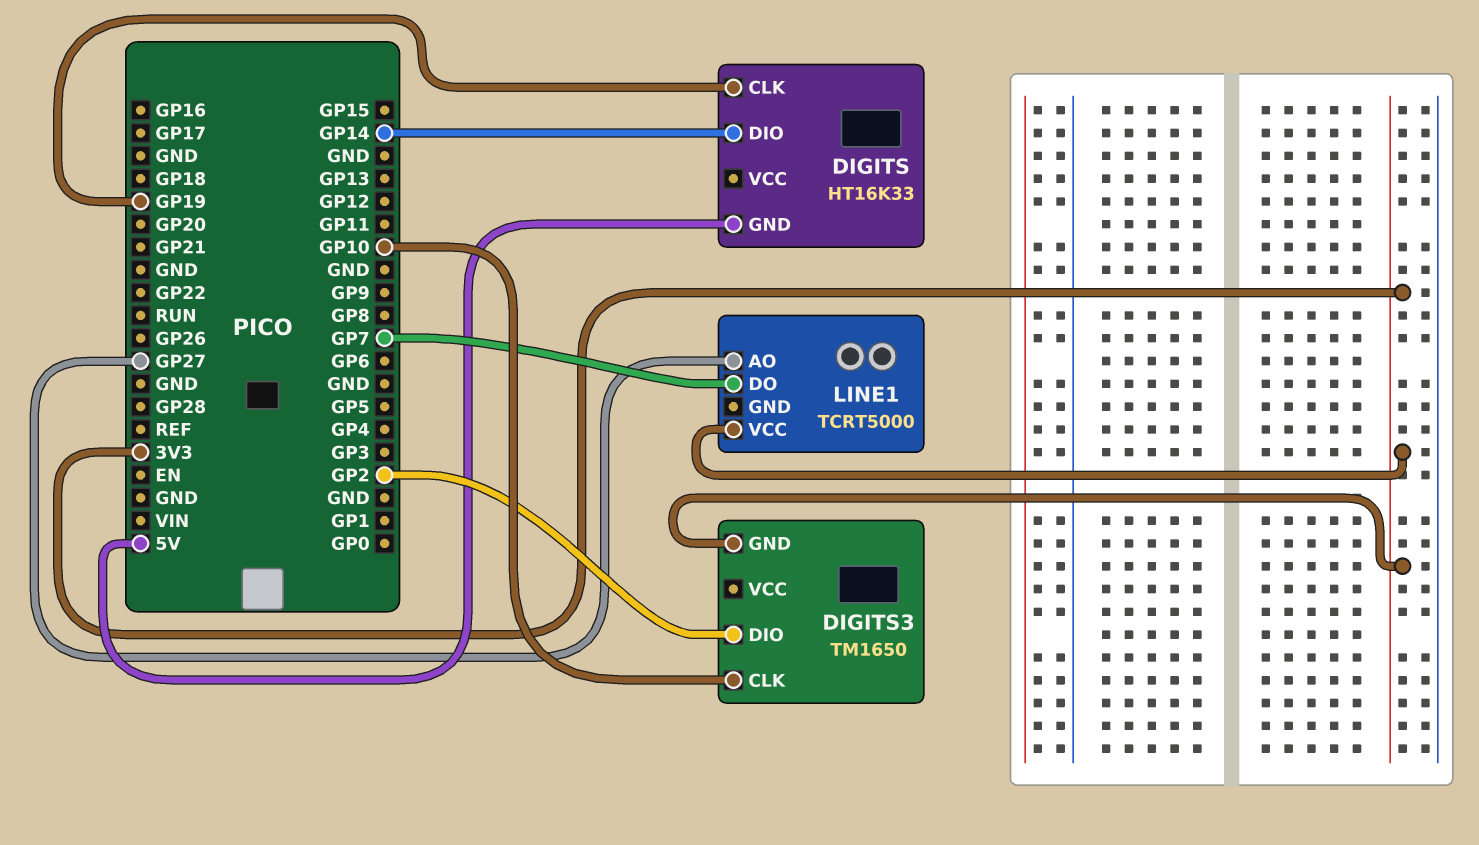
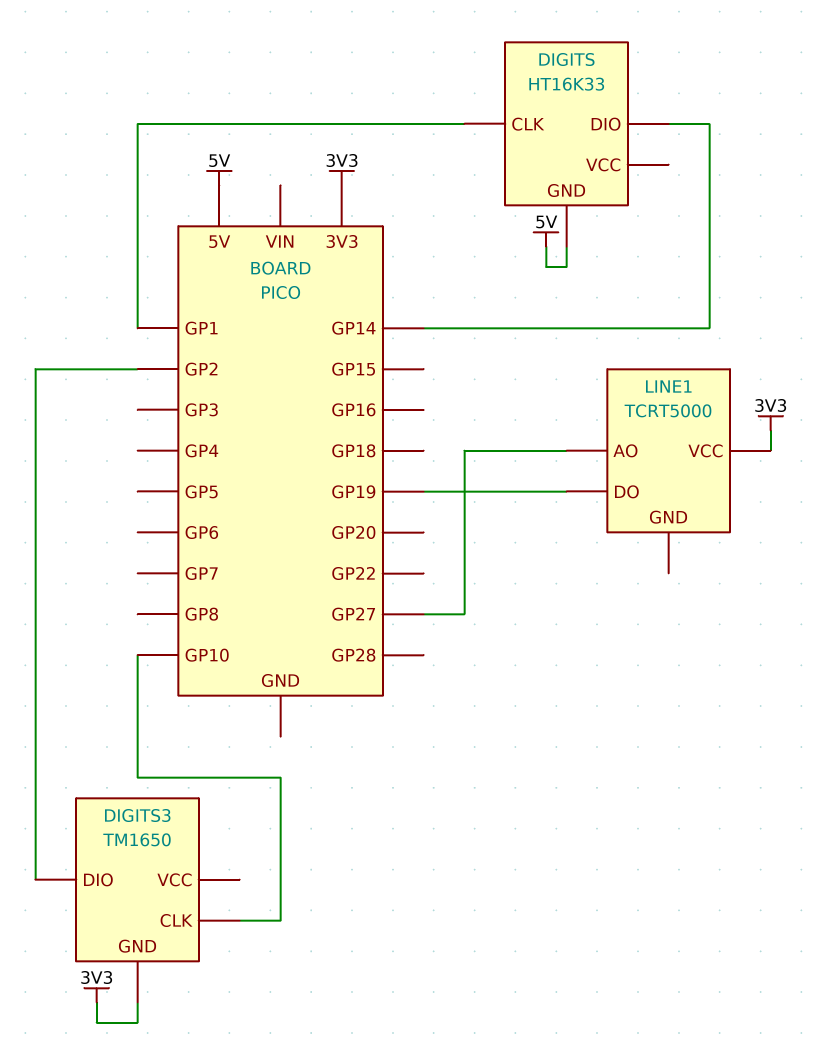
DIGITS pin CLK: GP19 -> GP1
LINE1 pin DO: GP7 -> GP19

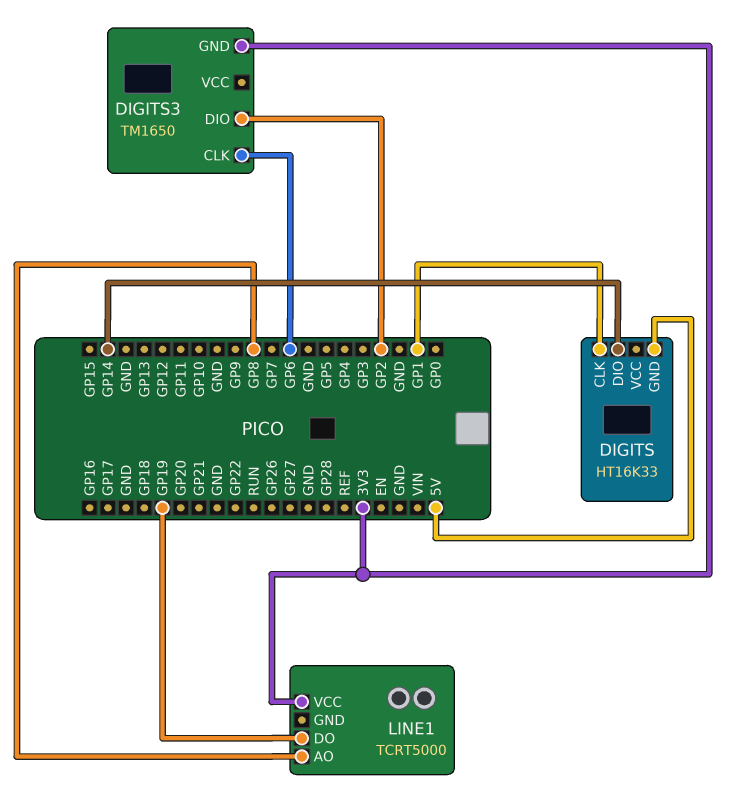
DIGITS3 pin CLK: GP10 -> GP6
LINE1 pin AO: GP27 -> GP8

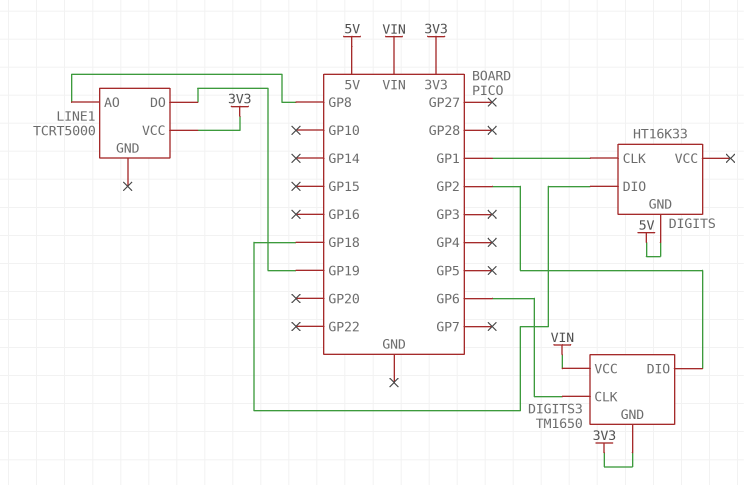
DIGITS pin DIO: GP14 -> GP18
DIGITS3 pin VCC: none -> VIN

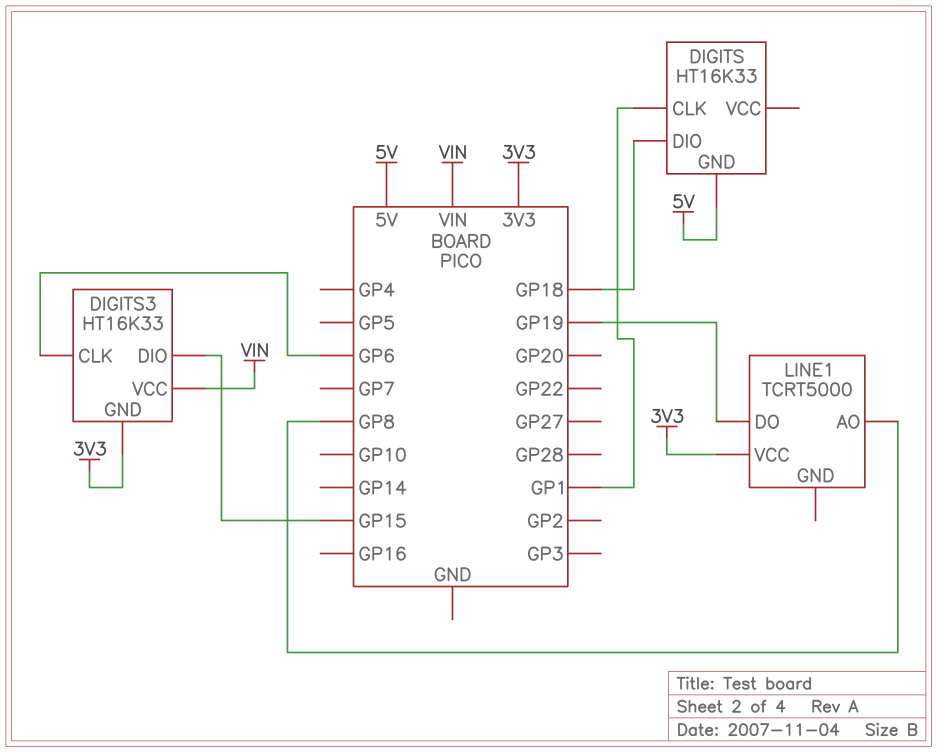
DIGITS3: TM1650 -> HT16K33
DIGITS3 pin DIO: GP2 -> GP15

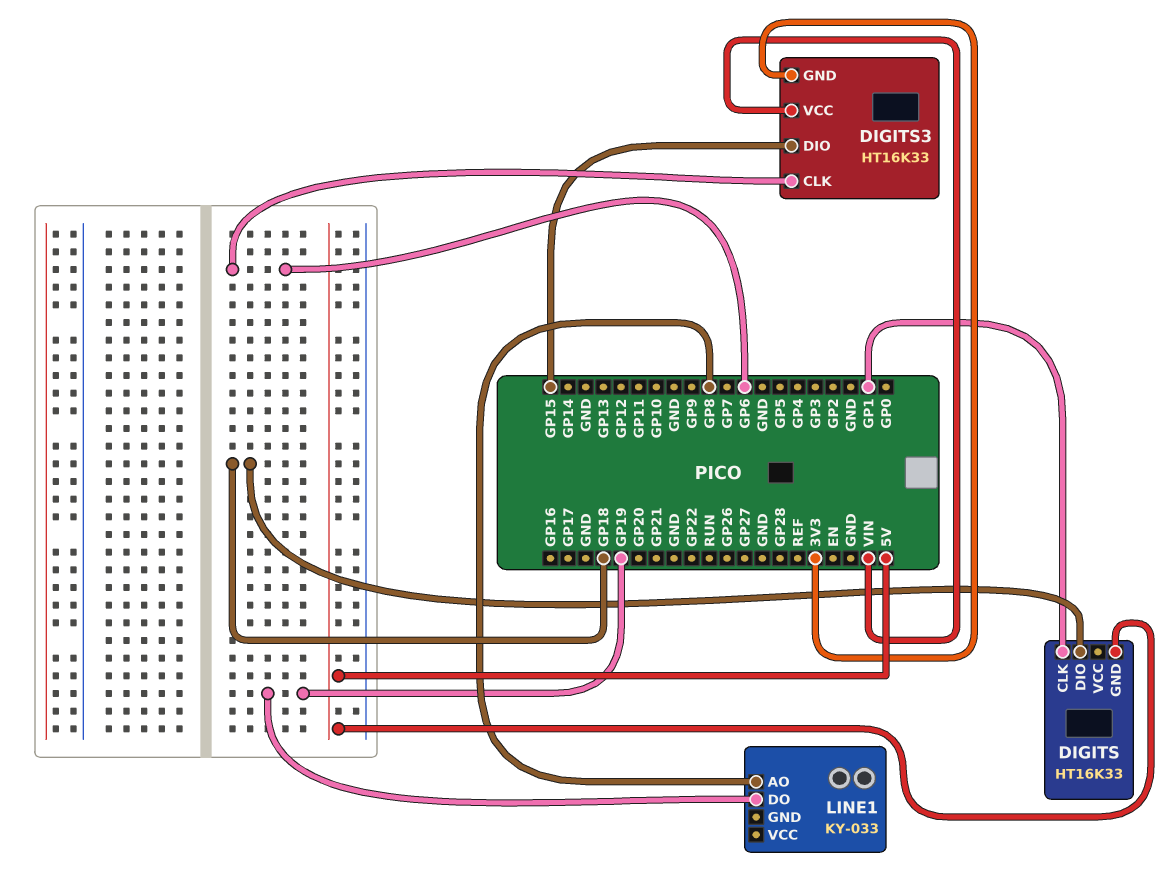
LINE1: TCRT5000 -> KY-033
LINE1 pin VCC: 3V3 -> none

